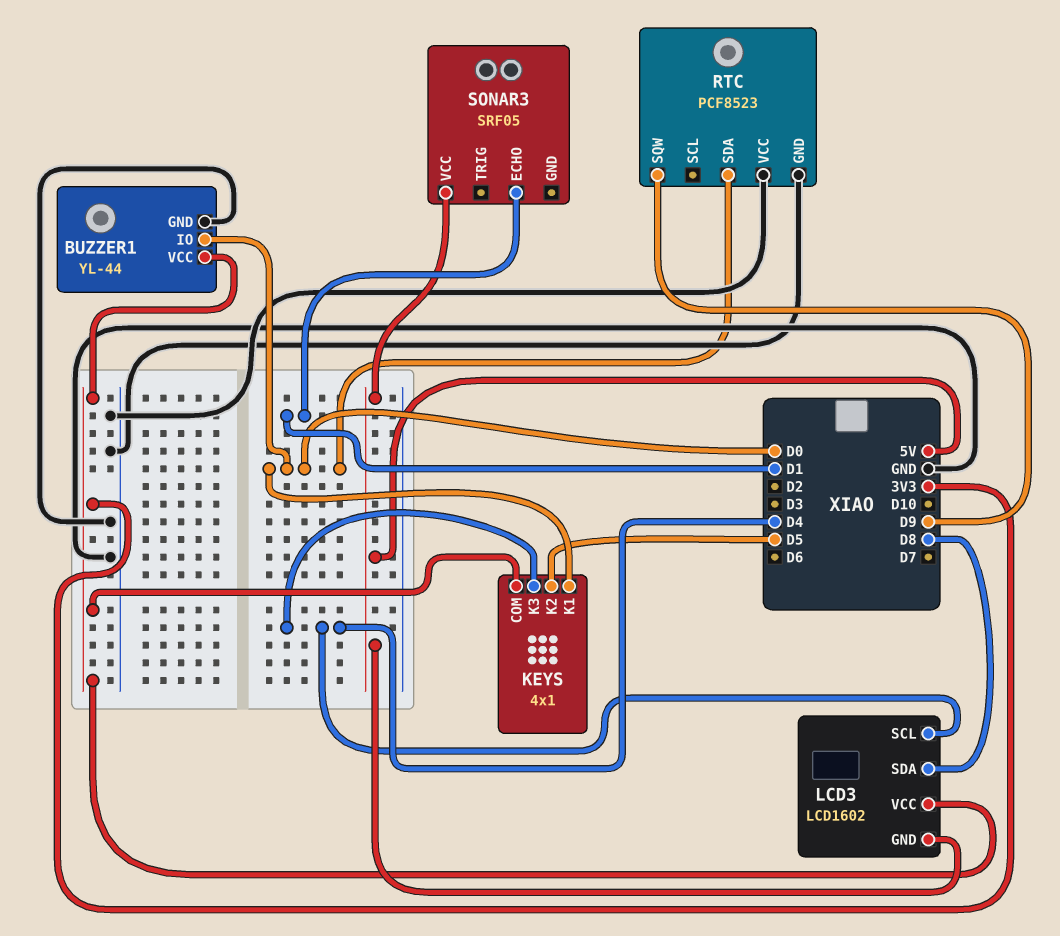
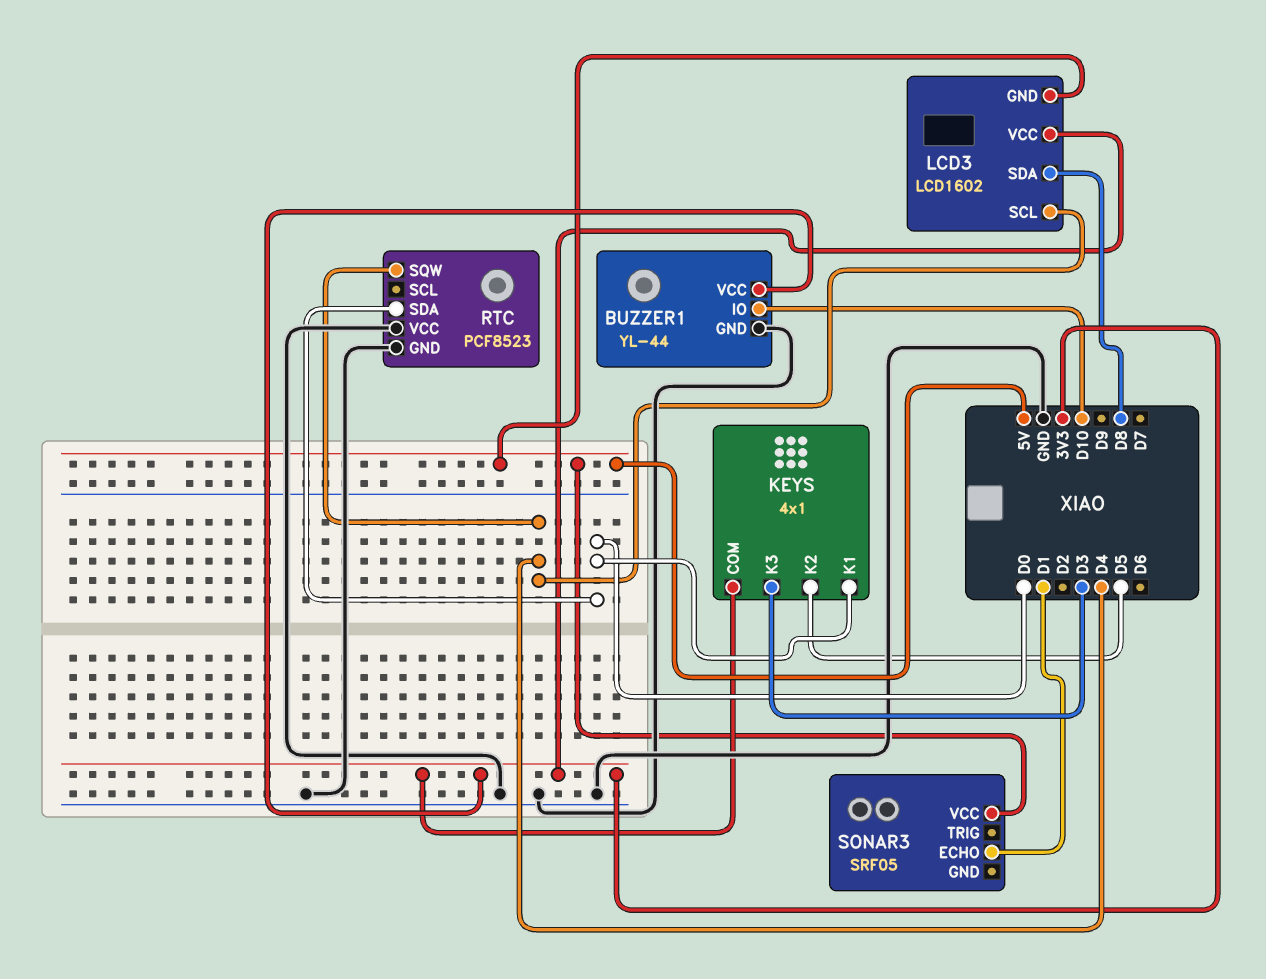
BUZZER1 pin IO: D0 -> D10
KEYS pin K3: D4 -> D3
RTC pin SQW: D9 -> D4

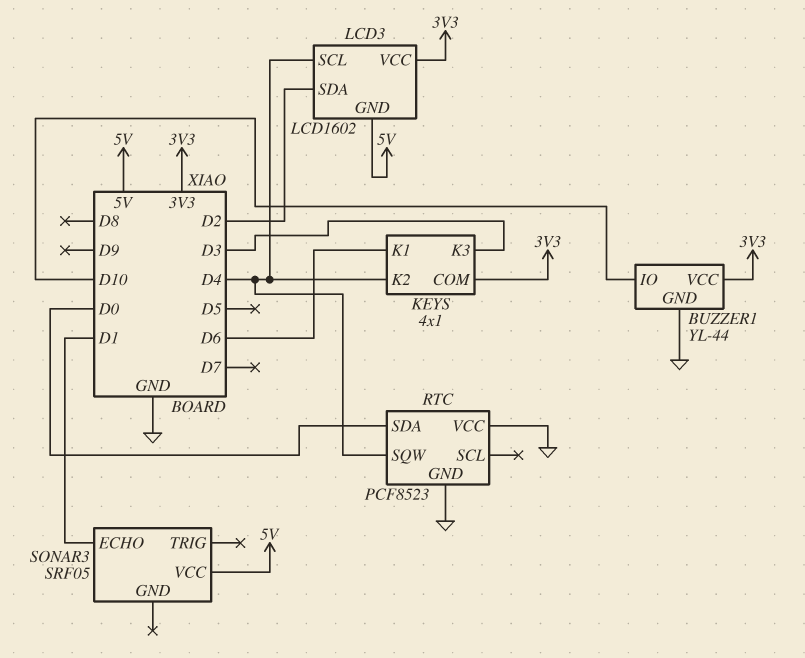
KEYS pin K1: D0 -> D6
KEYS pin K2: D5 -> D4
LCD3 pin SDA: D8 -> D2

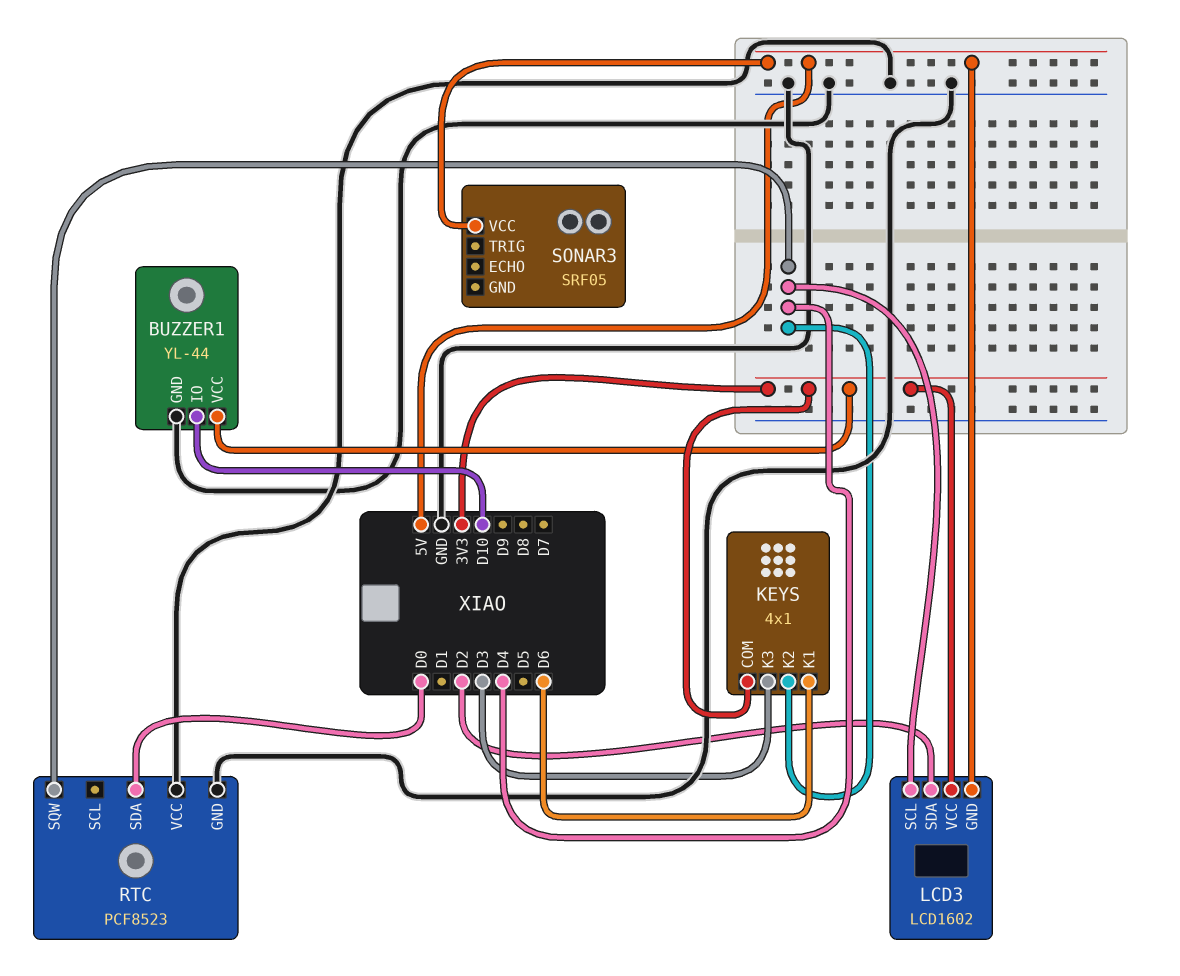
SONAR3 pin ECHO: D1 -> none

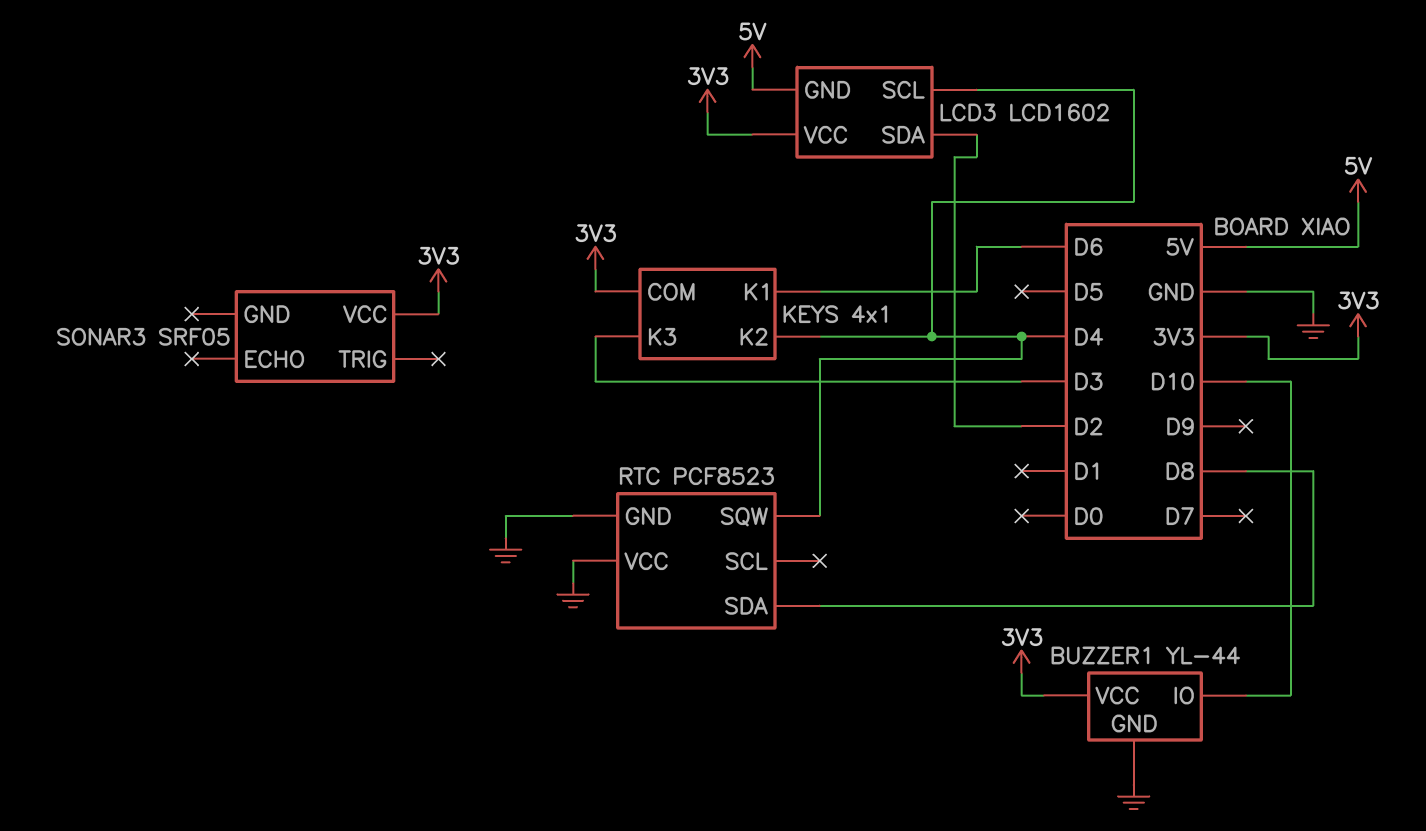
RTC pin SDA: D0 -> D8
SONAR3 pin VCC: 5V -> 3V3

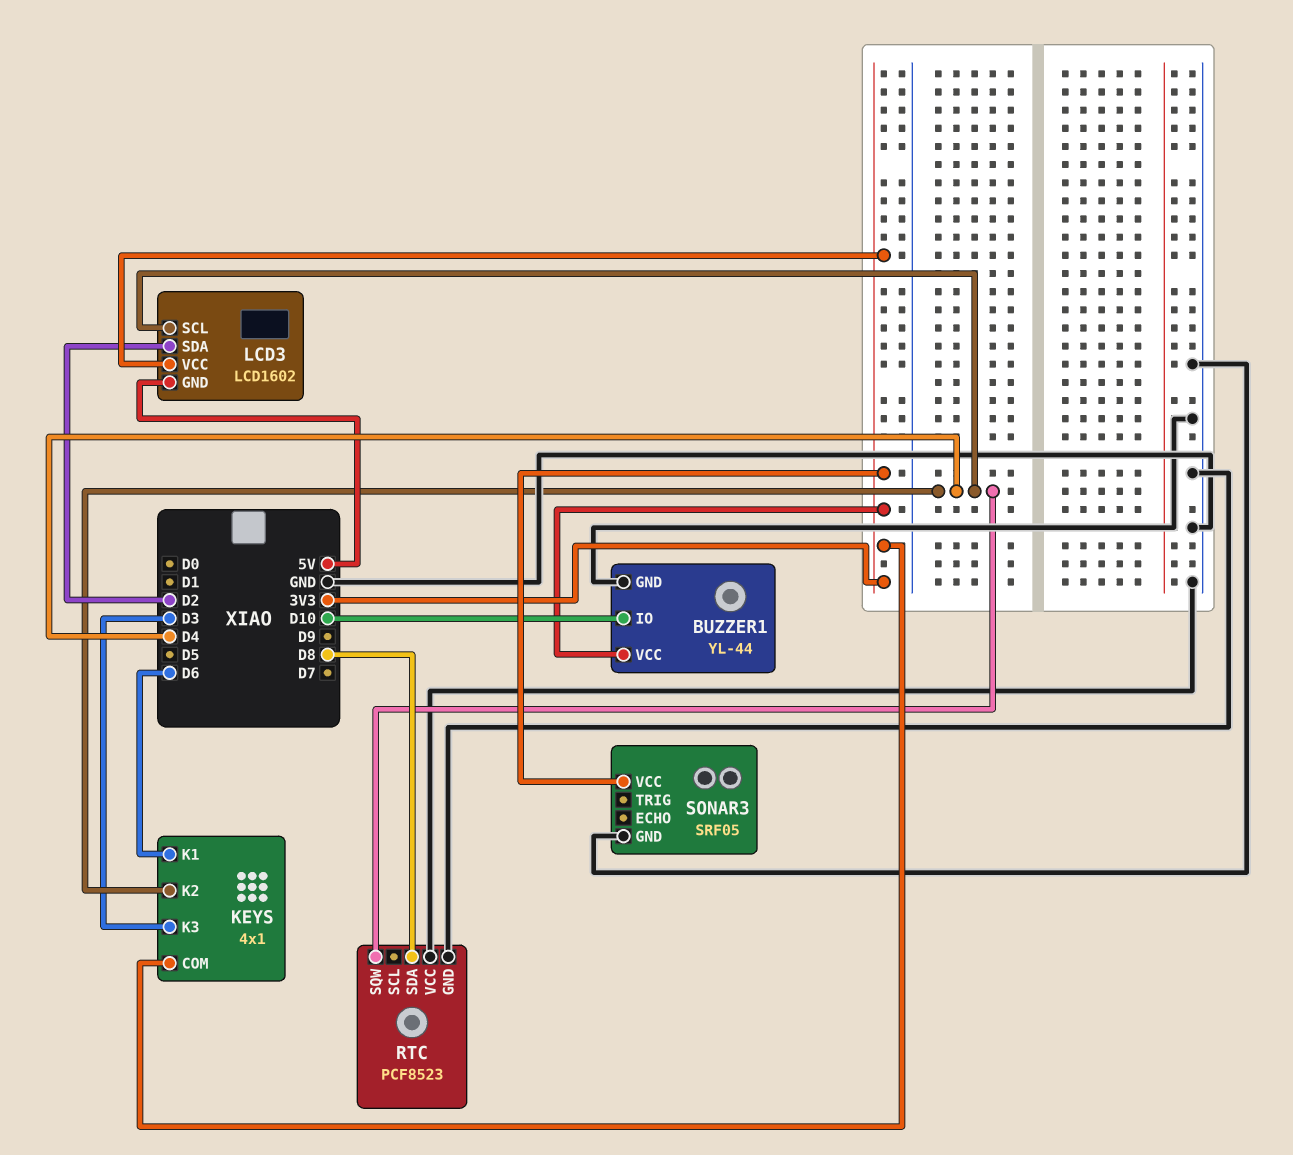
SONAR3 pin GND: none -> GND

